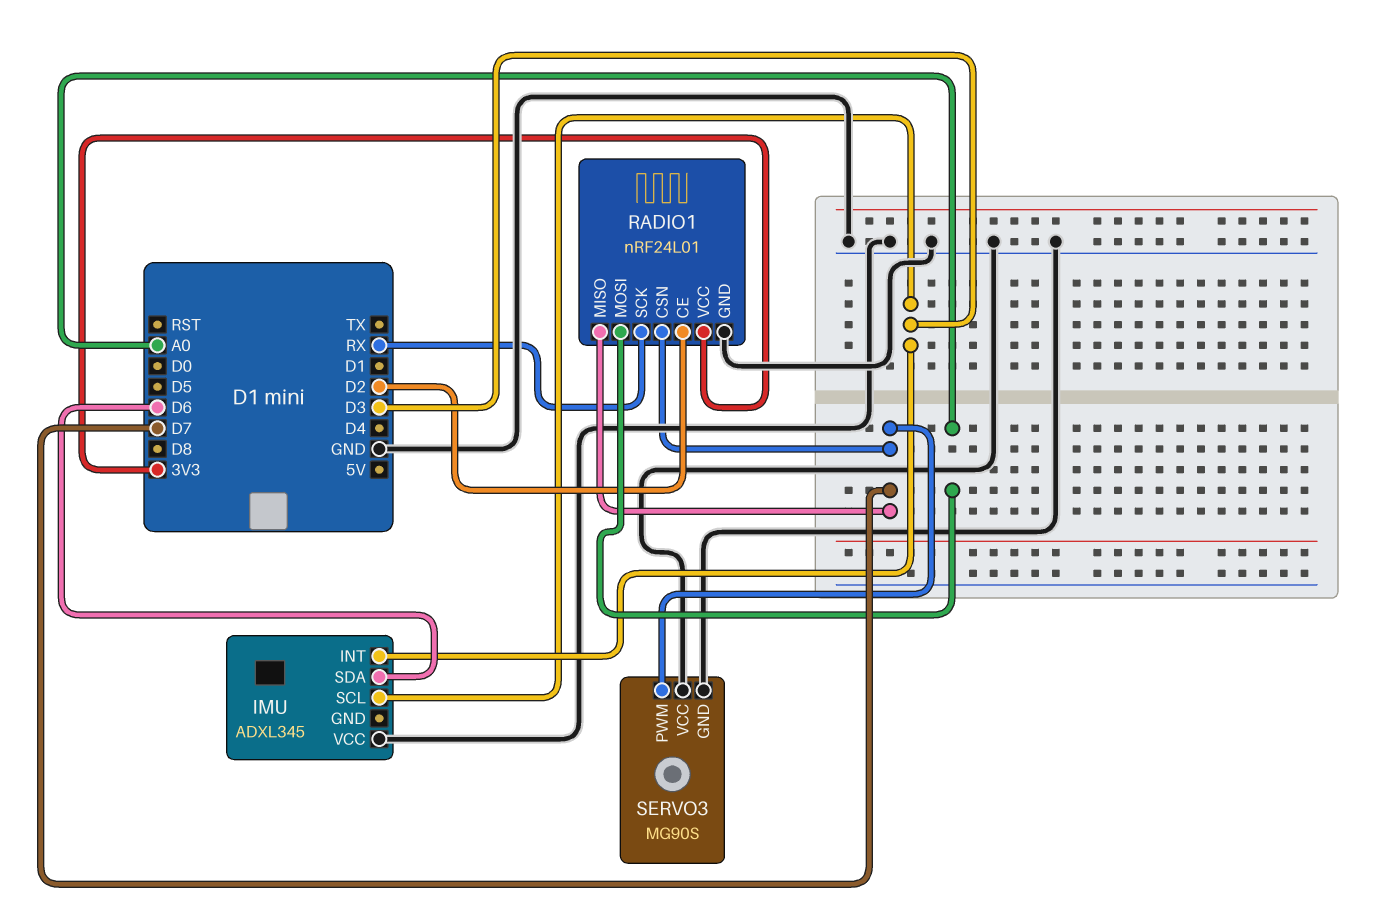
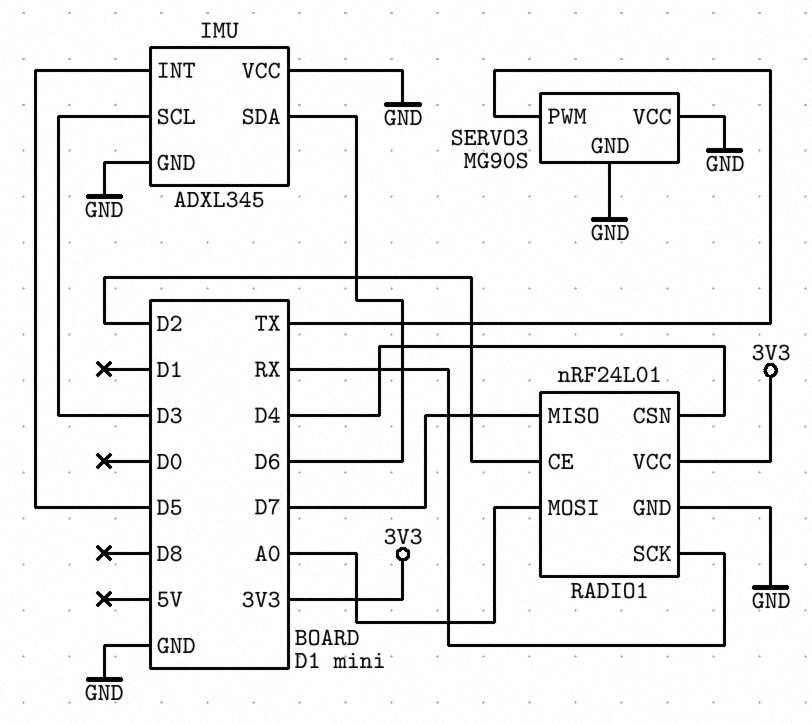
IMU pin GND: none -> GND
IMU pin INT: D3 -> D5
RADIO1 pin CSN: D7 -> D4
SERVO3 pin PWM: D7 -> TX

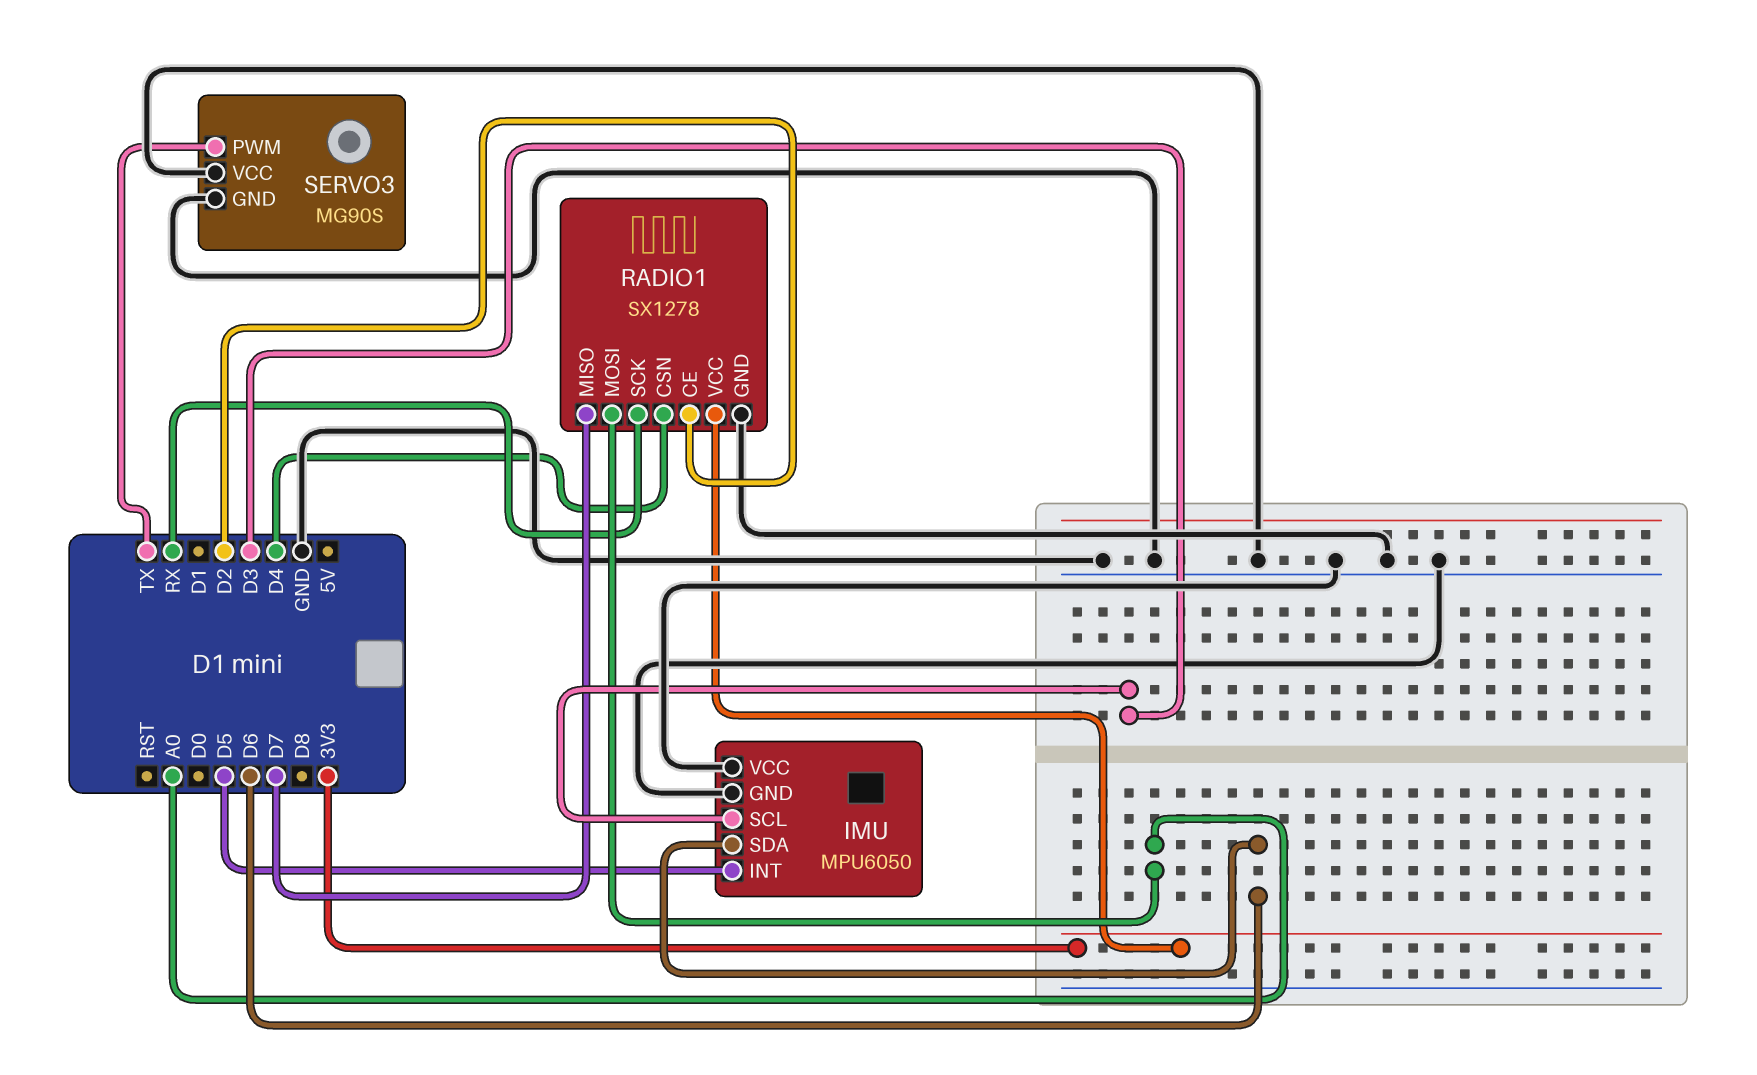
IMU: ADXL345 -> MPU6050
RADIO1: nRF24L01 -> SX1278

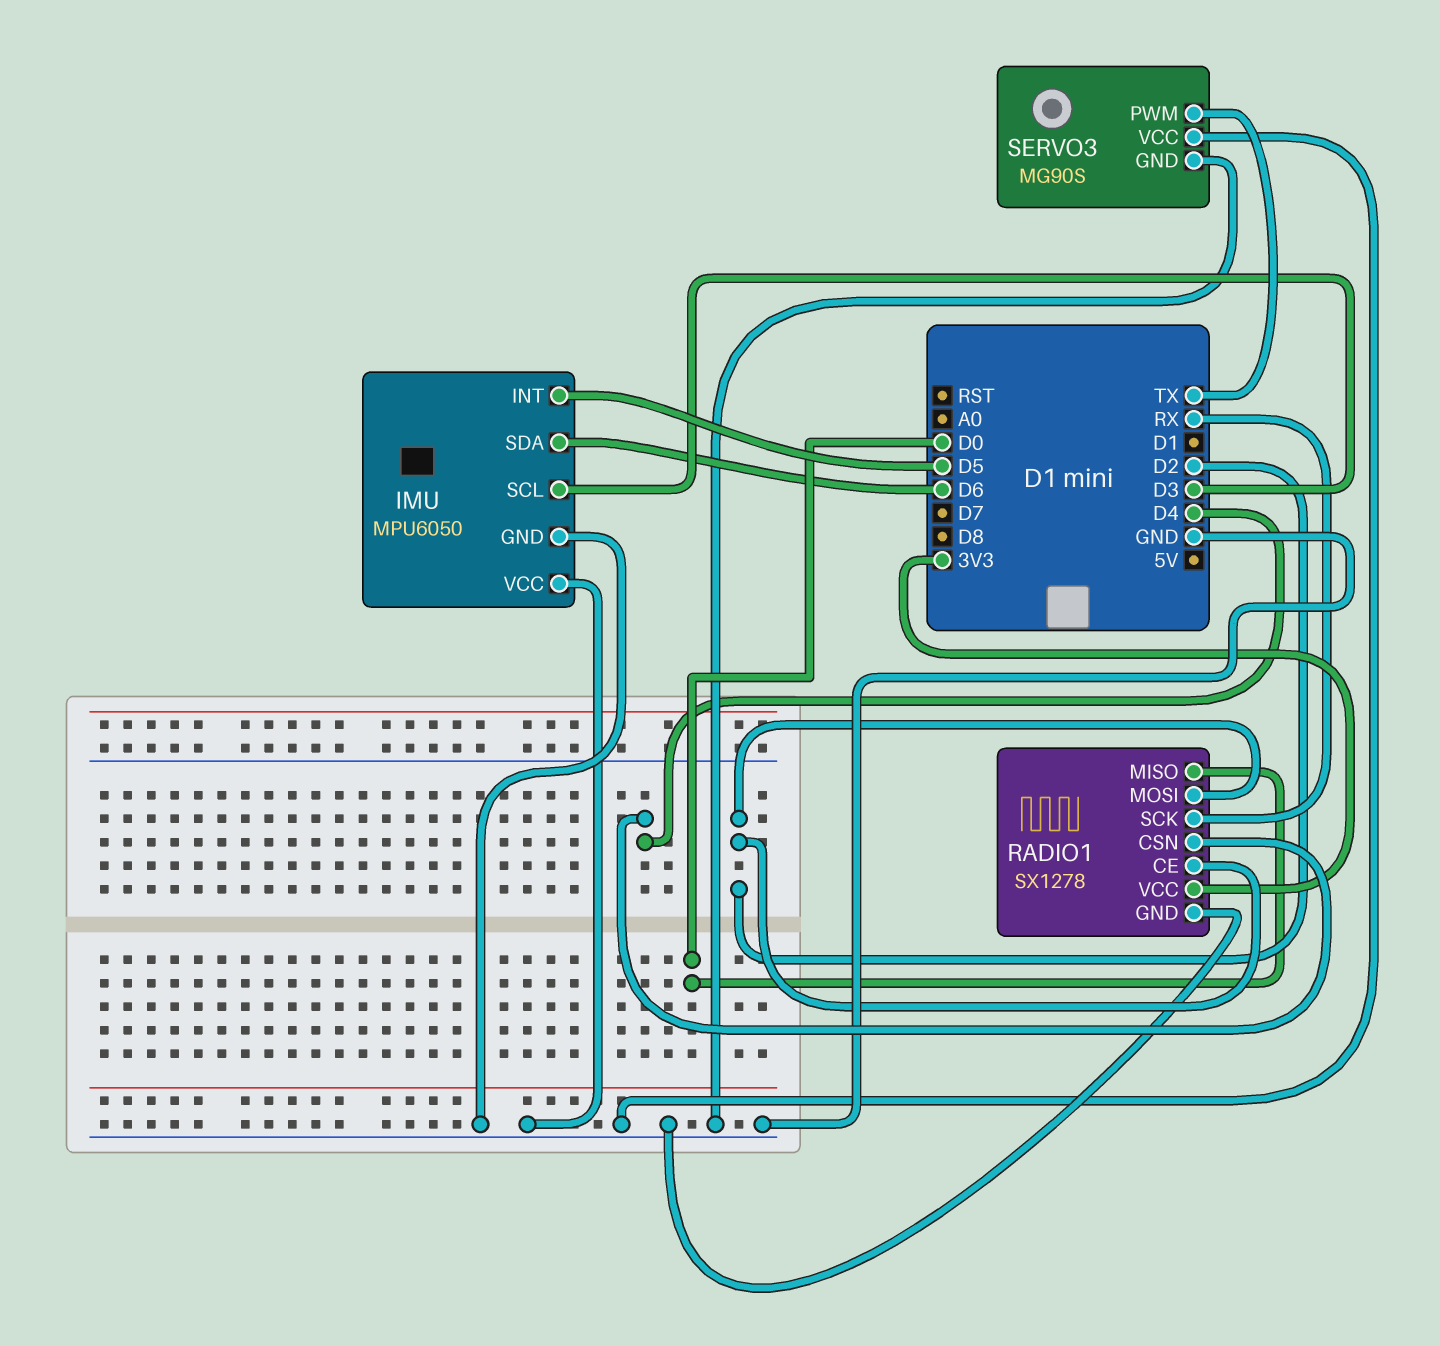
RADIO1 pin MISO: D7 -> D0
RADIO1 pin MOSI: A0 -> D2

